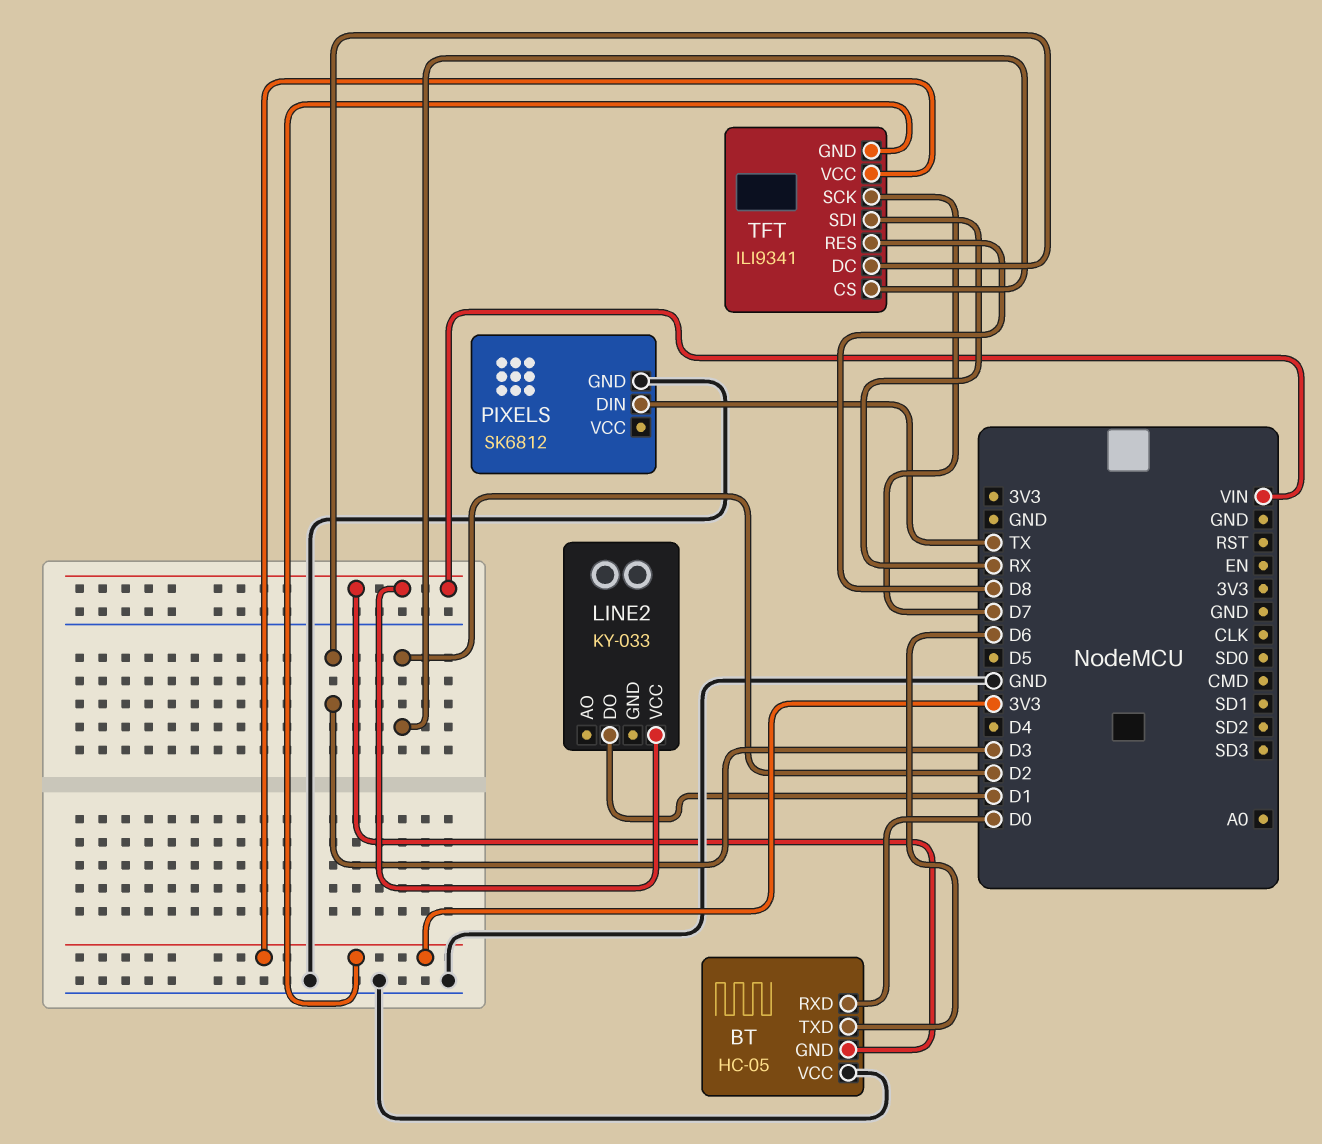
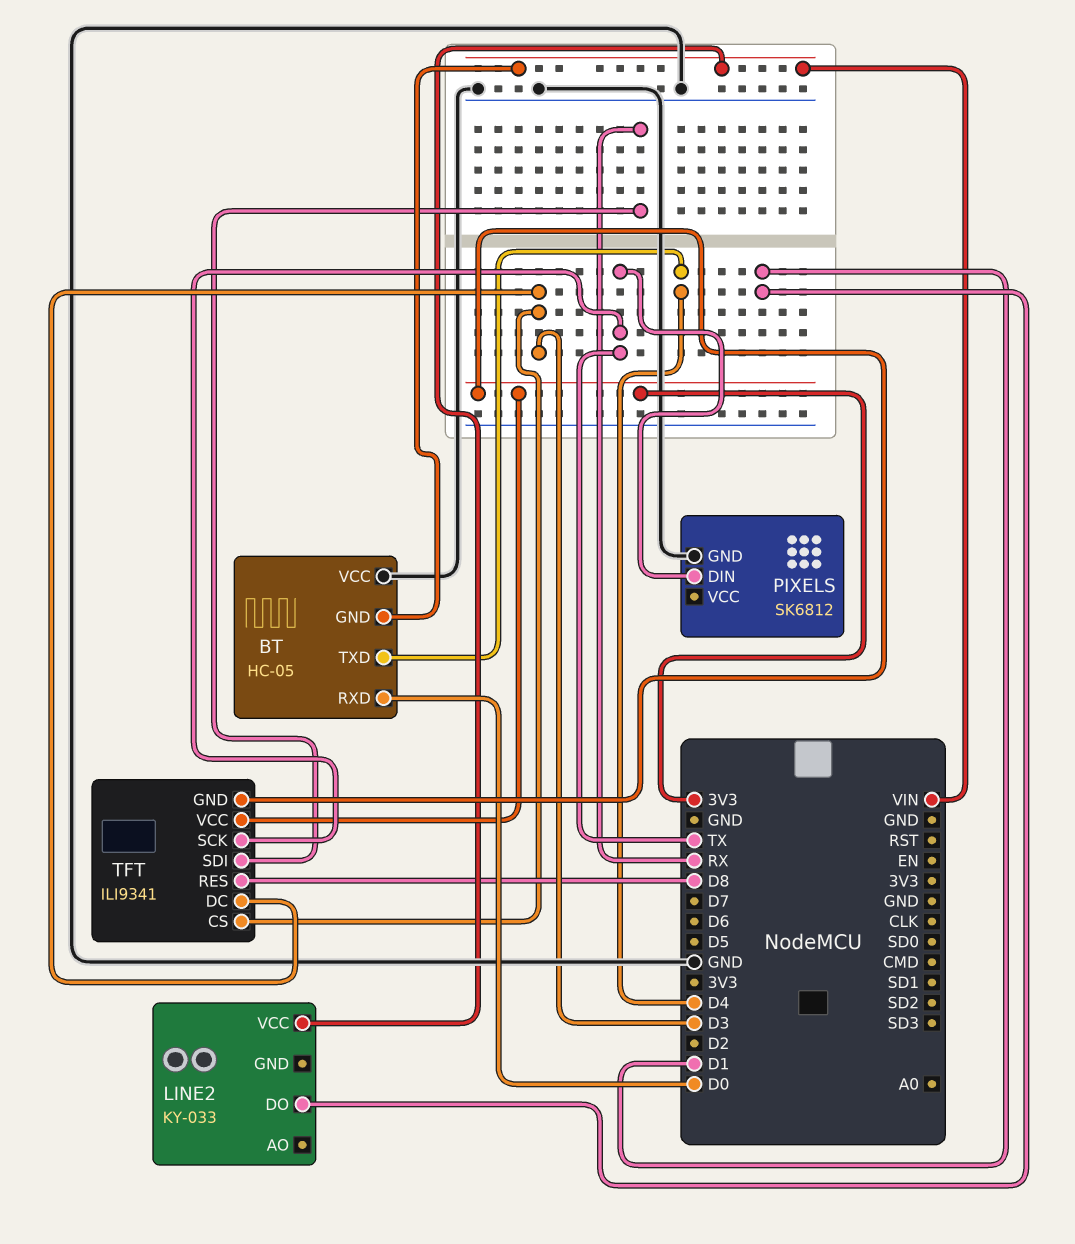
BT pin TXD: D6 -> D4
TFT pin CS: D2 -> D3
TFT pin SCK: D7 -> TX

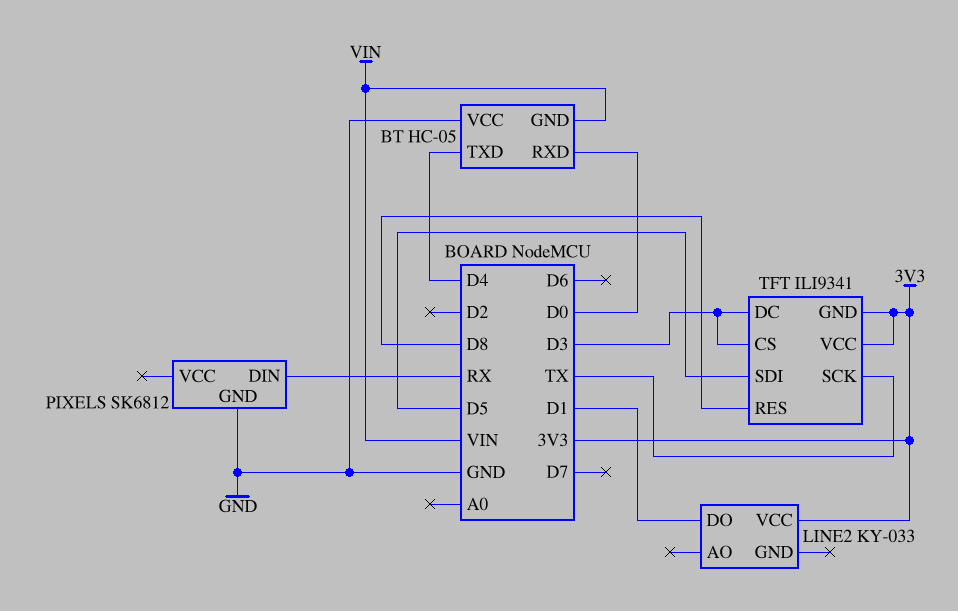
LINE2 pin VCC: VIN -> 3V3
PIXELS pin DIN: TX -> RX
TFT pin SDI: RX -> D5

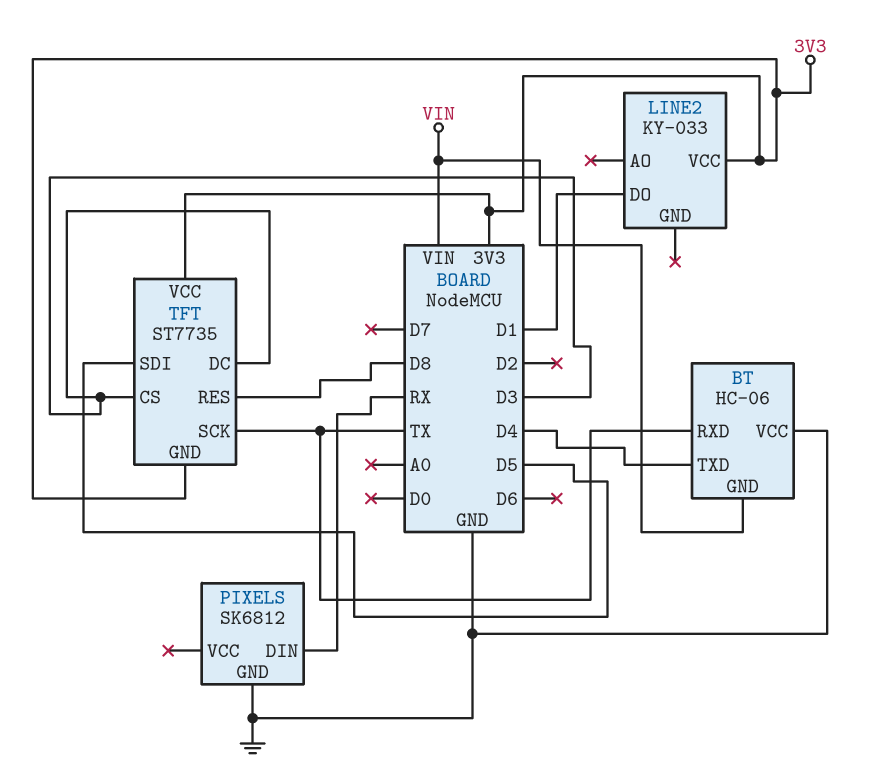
BT: HC-05 -> HC-06
BT pin RXD: D0 -> TX
TFT: ILI9341 -> ST7735

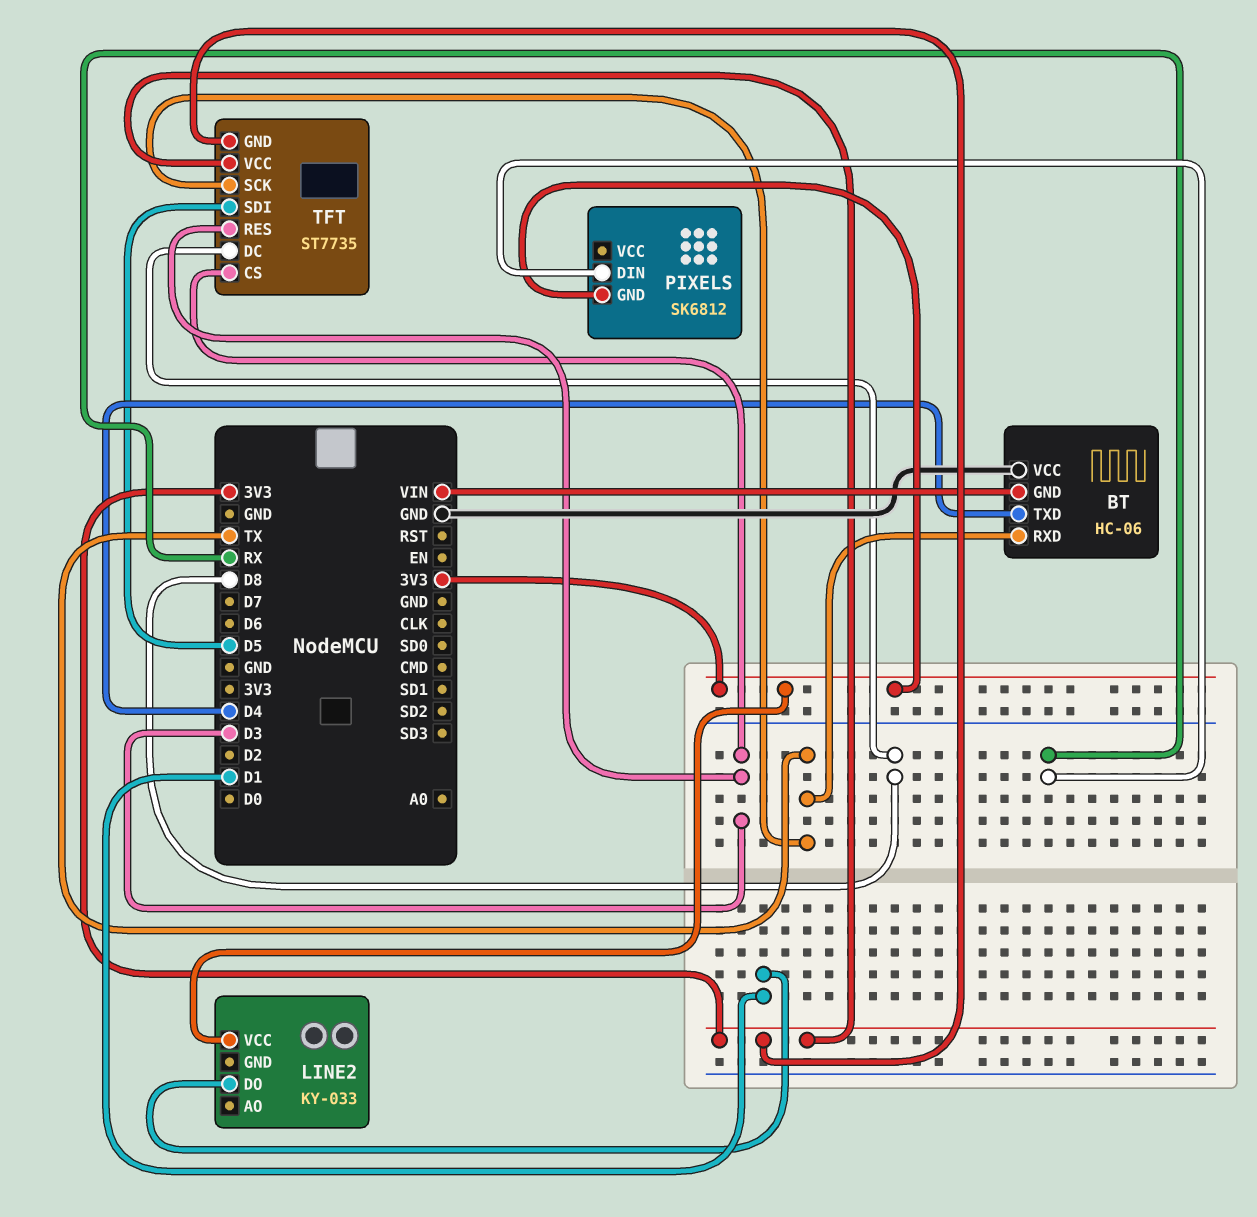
PIXELS pin GND: GND -> 3V3
TFT pin DC: D3 -> D8
TFT pin RES: D8 -> D3

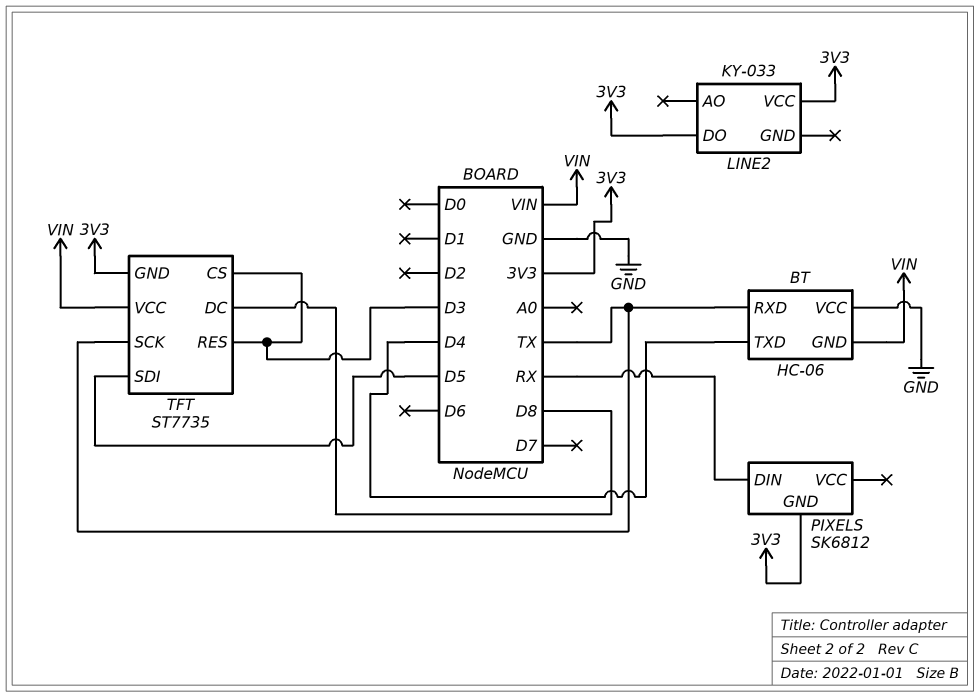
LINE2 pin DO: D1 -> 3V3
TFT pin VCC: 3V3 -> VIN

